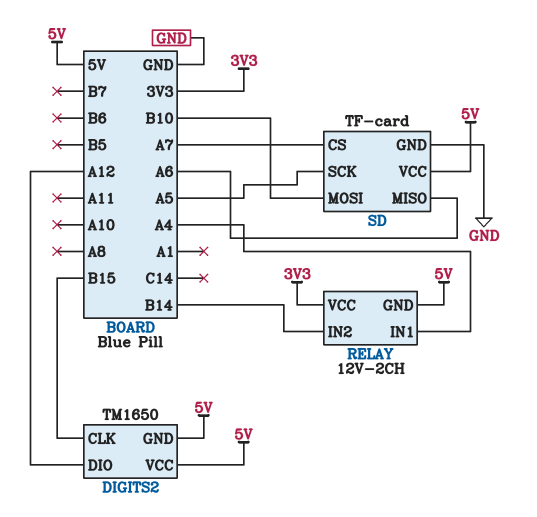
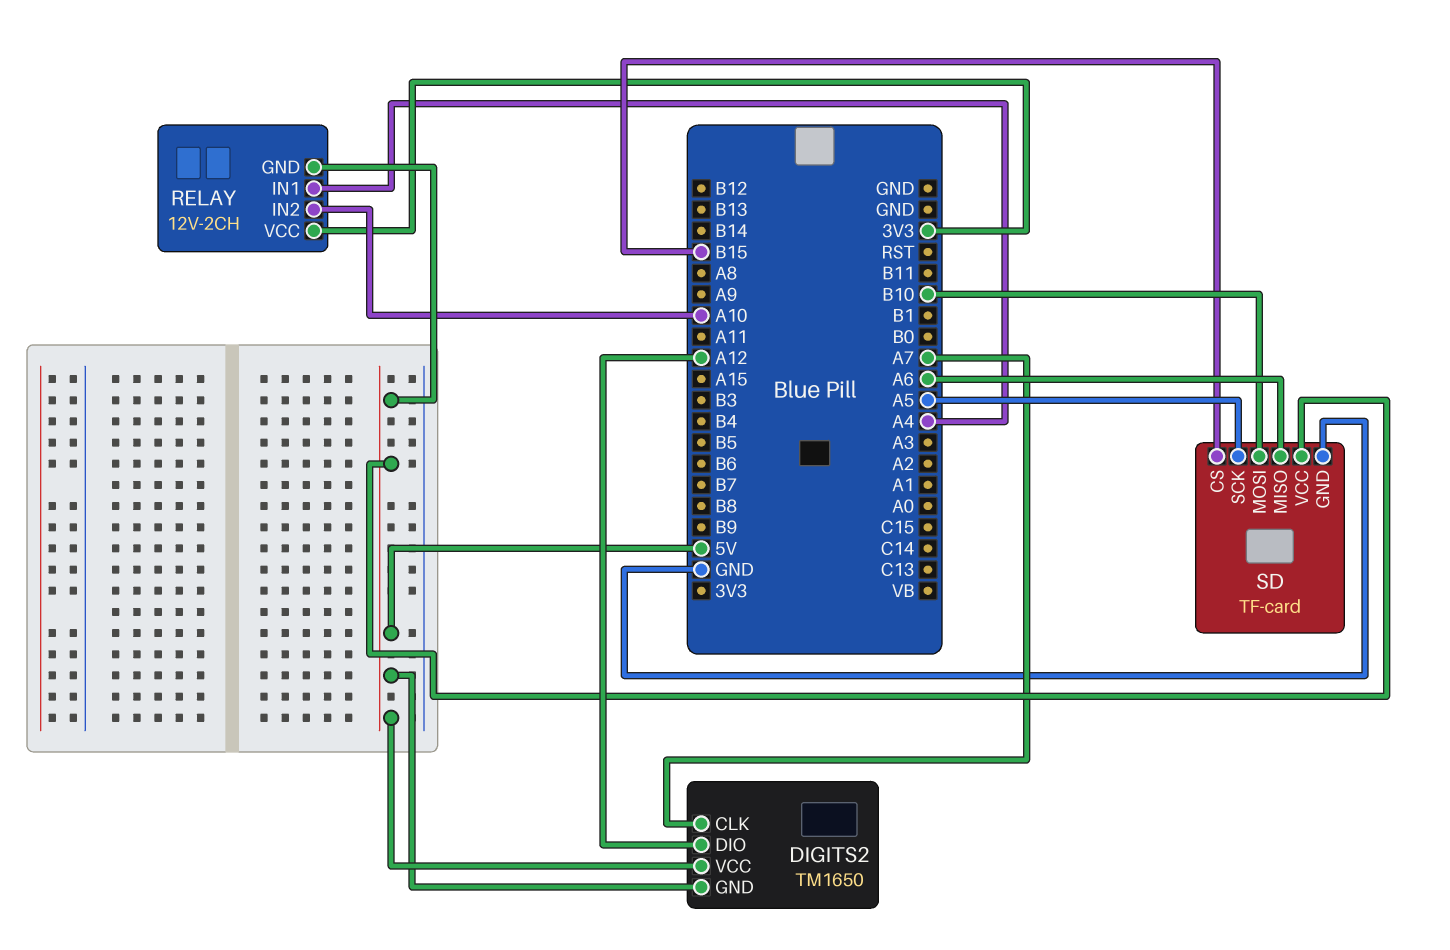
DIGITS2 pin CLK: B15 -> A7
RELAY pin IN2: B14 -> A10
SD pin CS: A7 -> B15

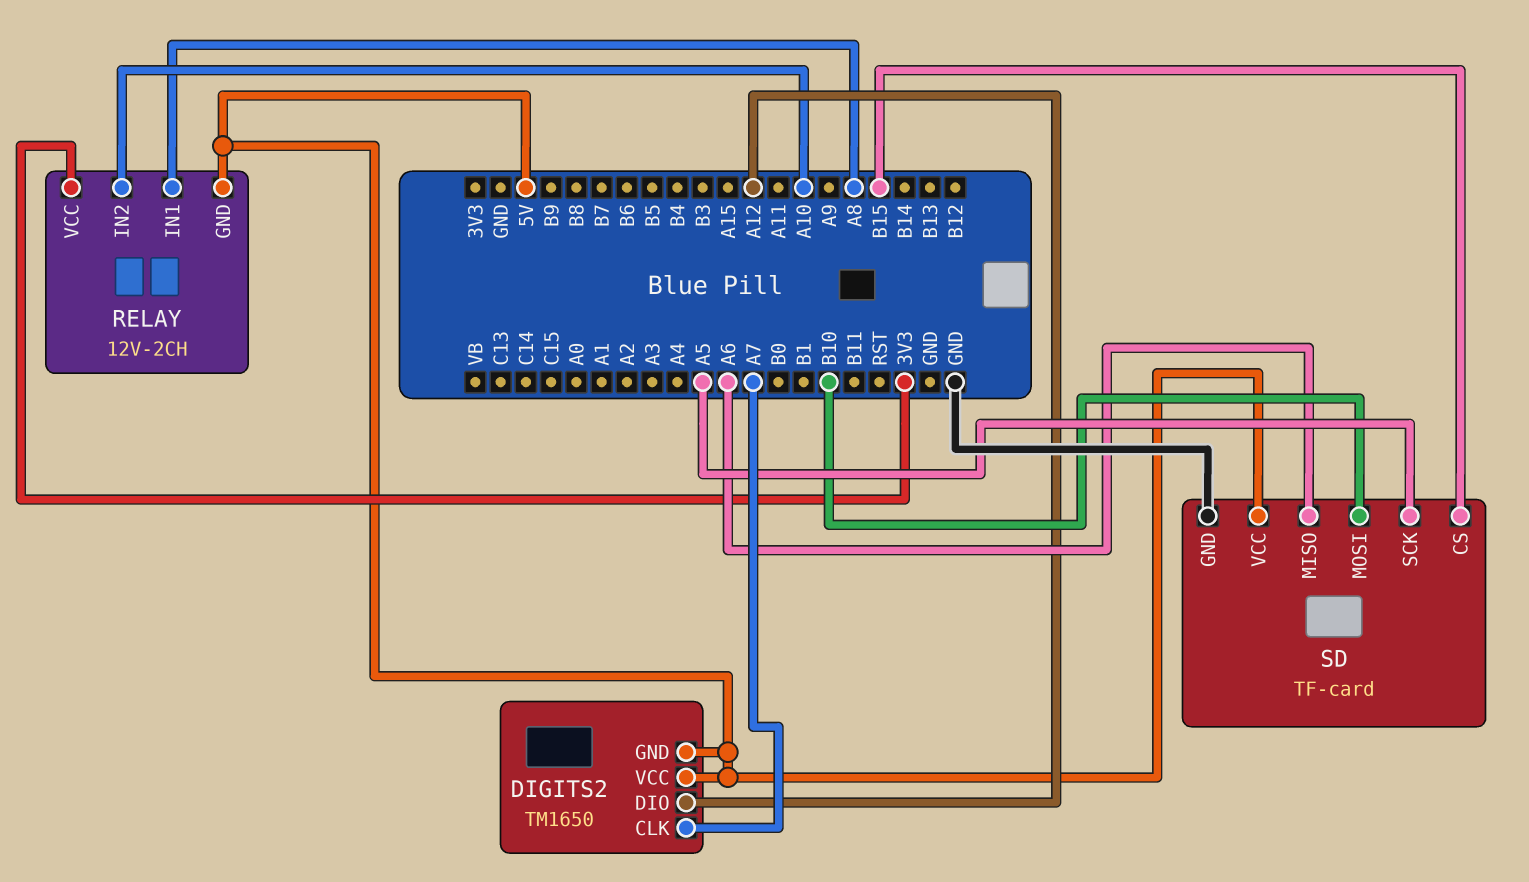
RELAY pin IN1: A4 -> A8

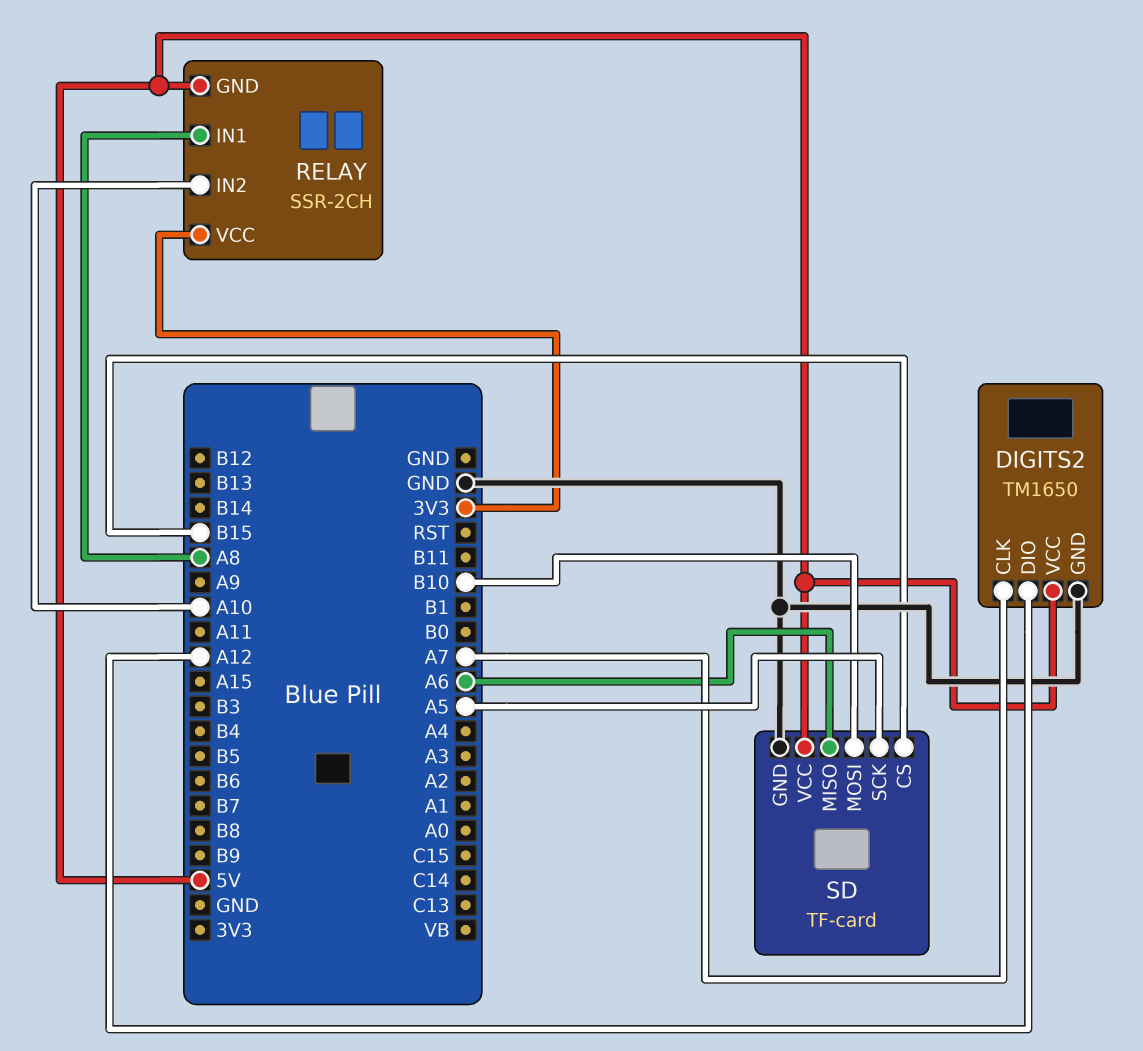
DIGITS2 pin GND: 5V -> GND
RELAY: 12V-2CH -> SSR-2CH

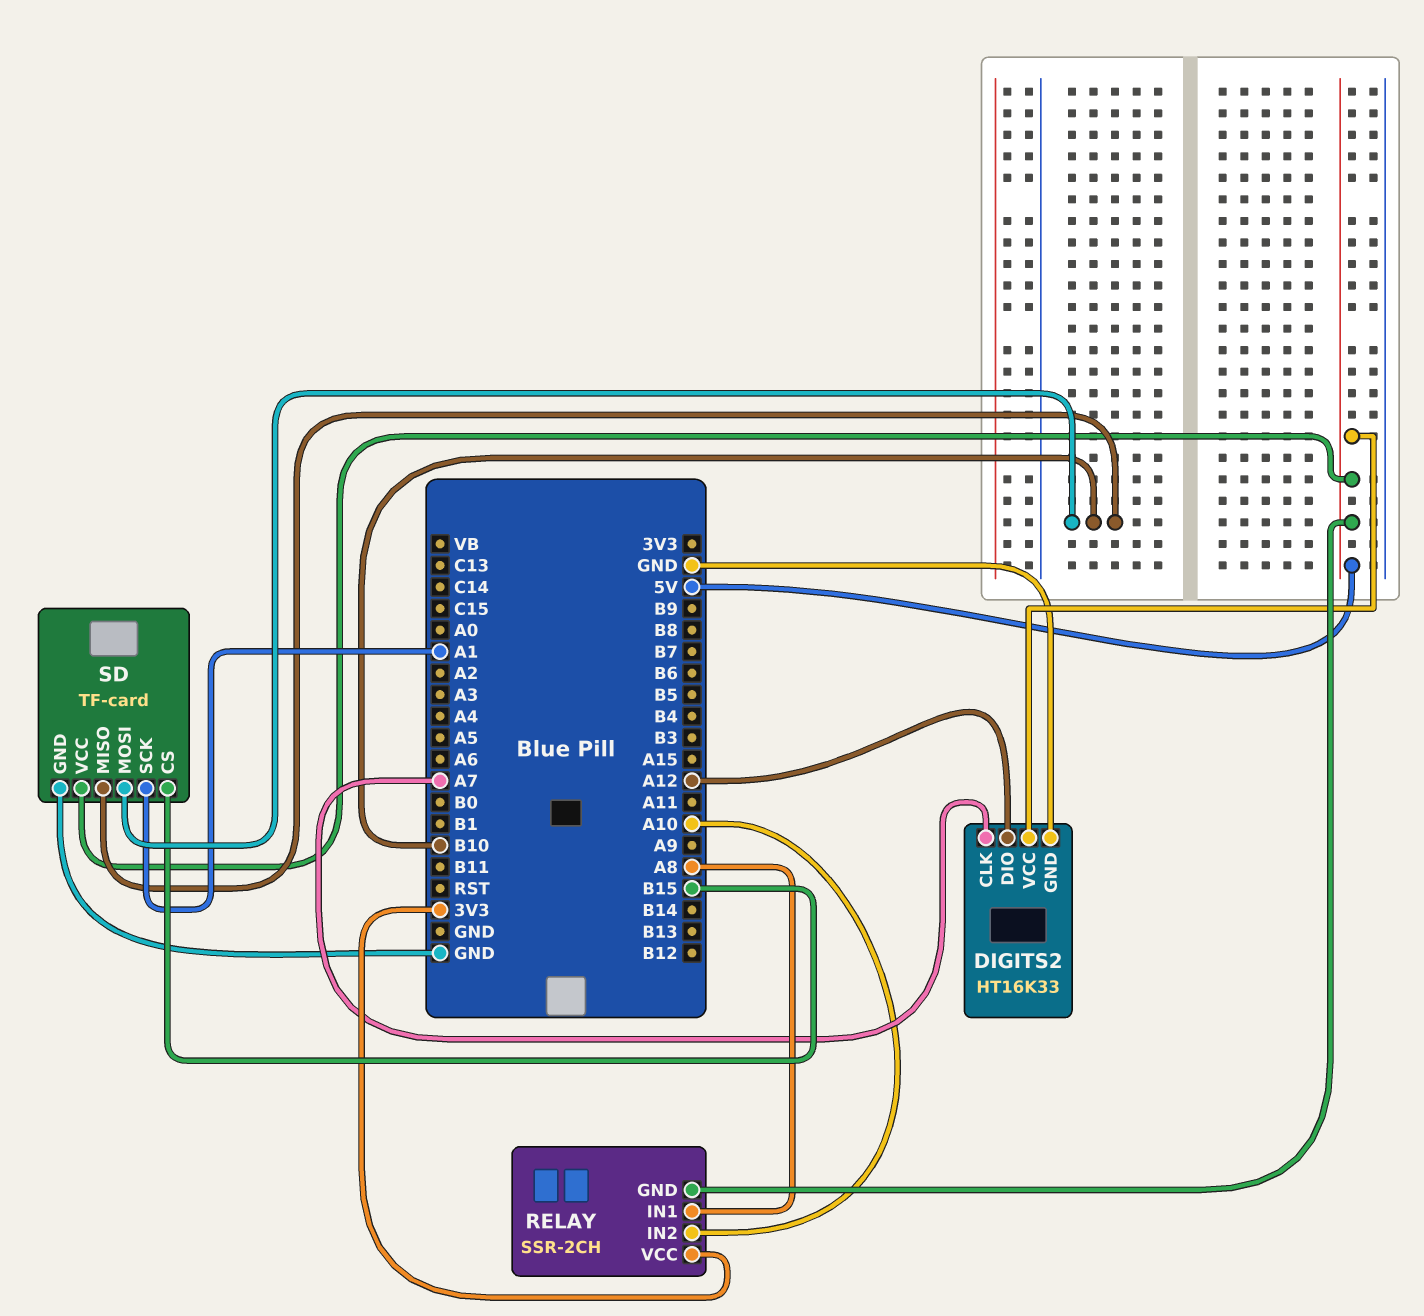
DIGITS2: TM1650 -> HT16K33
SD pin MISO: A6 -> B10
SD pin SCK: A5 -> A1

